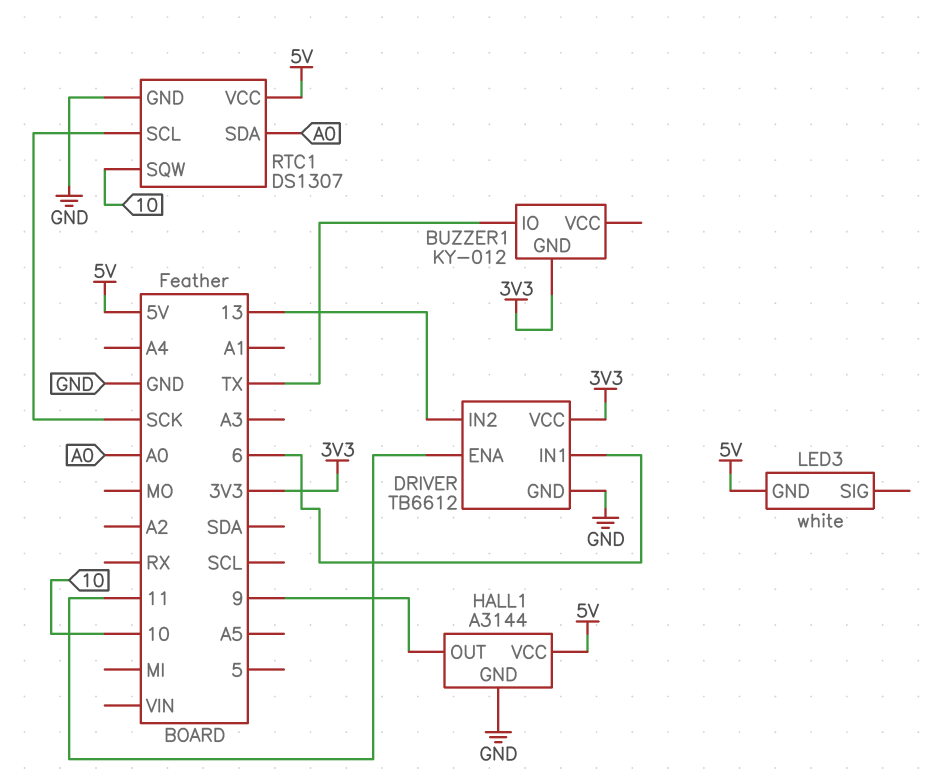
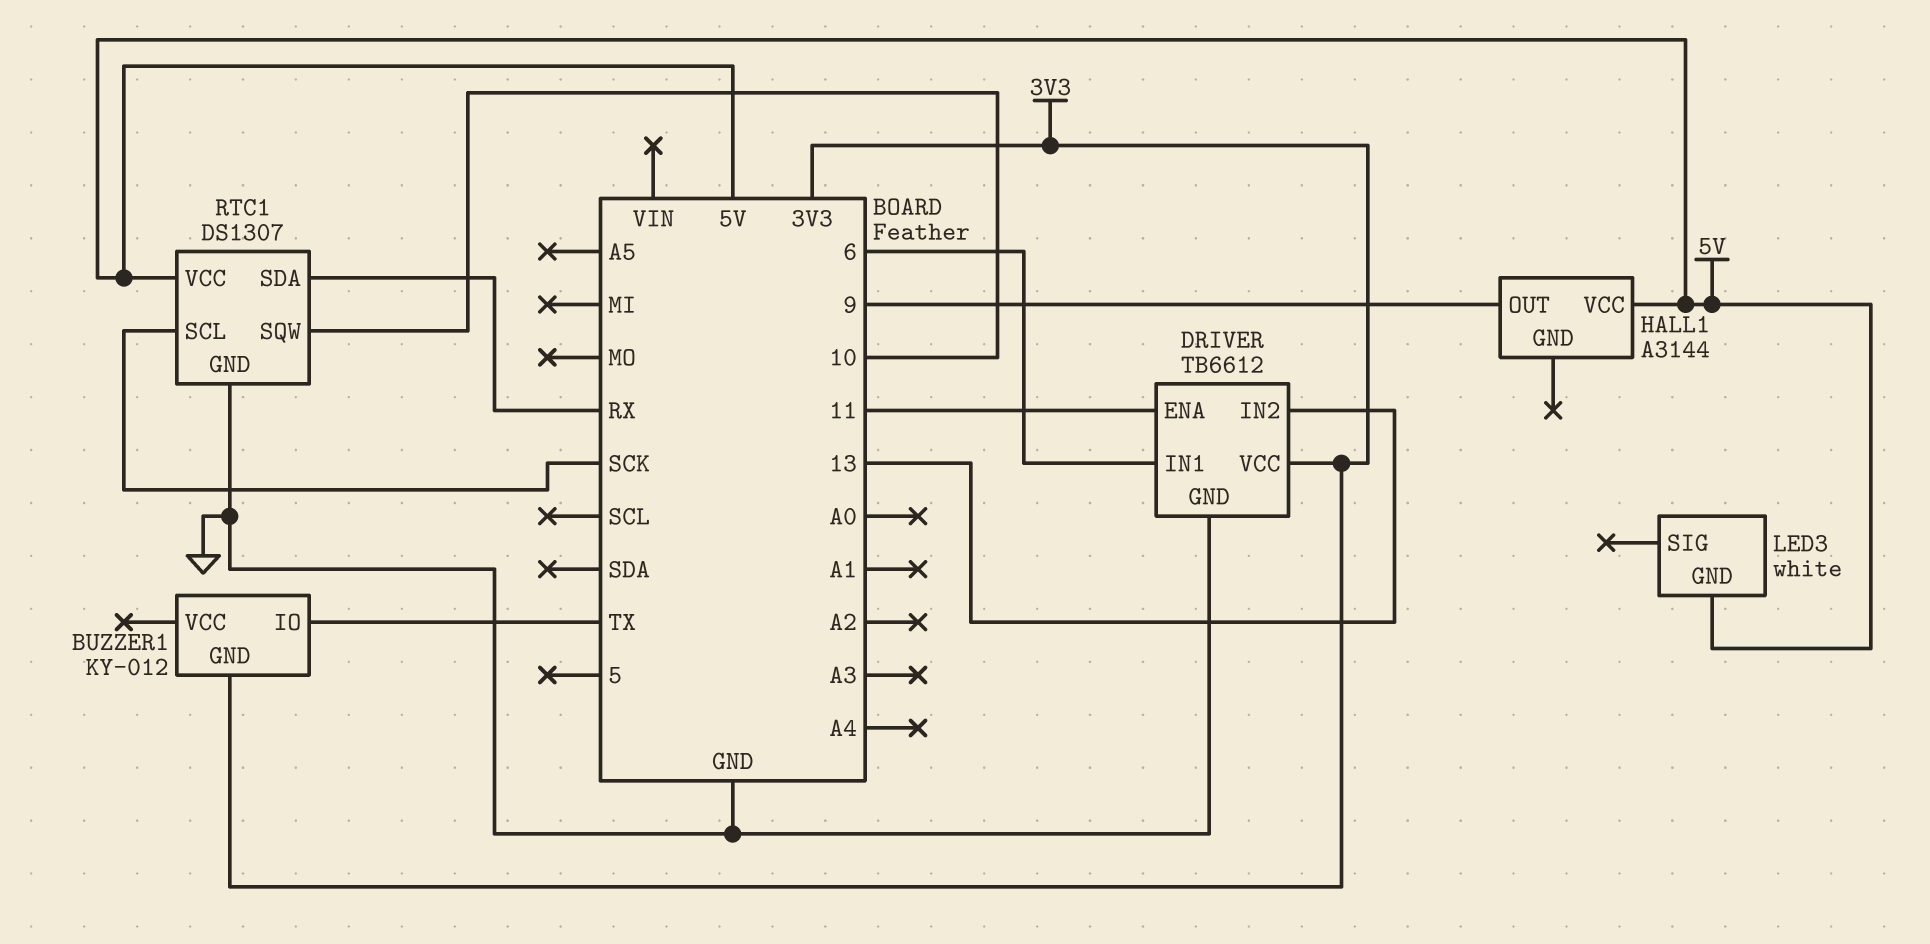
HALL1 pin GND: GND -> none
RTC1 pin SDA: A0 -> RX

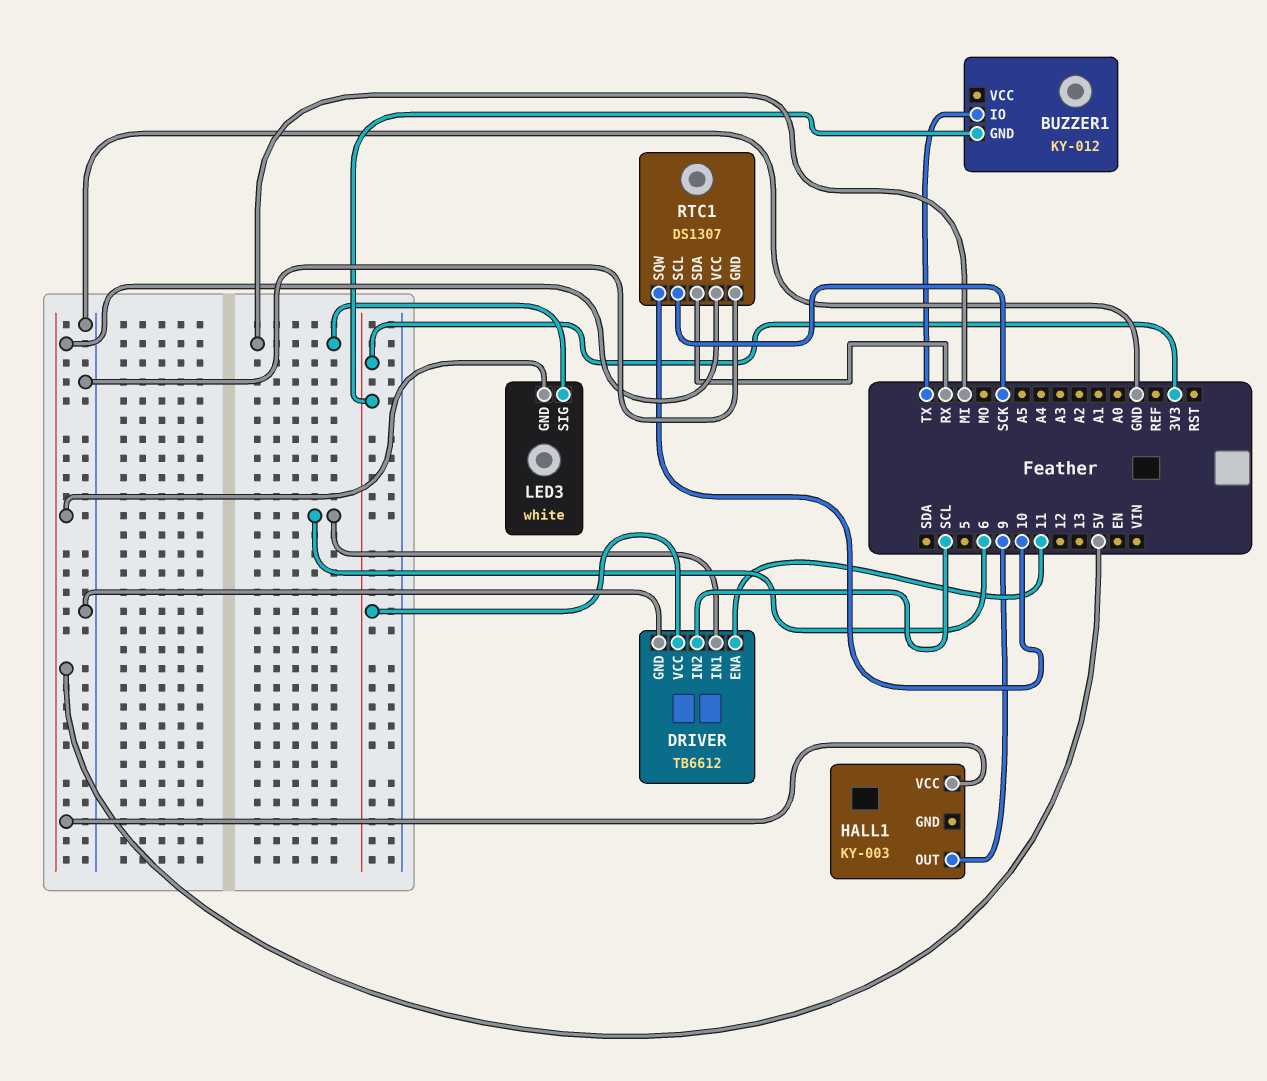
DRIVER pin IN2: 13 -> SCL
HALL1: A3144 -> KY-003
LED3 pin SIG: none -> MI

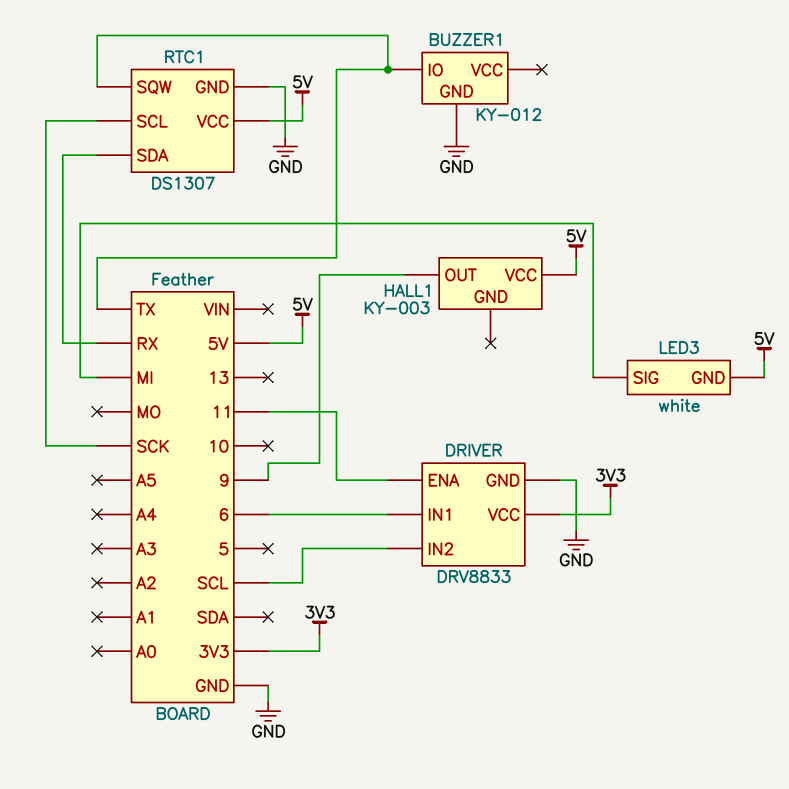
BUZZER1 pin GND: 3V3 -> GND
DRIVER: TB6612 -> DRV8833
RTC1 pin SQW: 10 -> TX

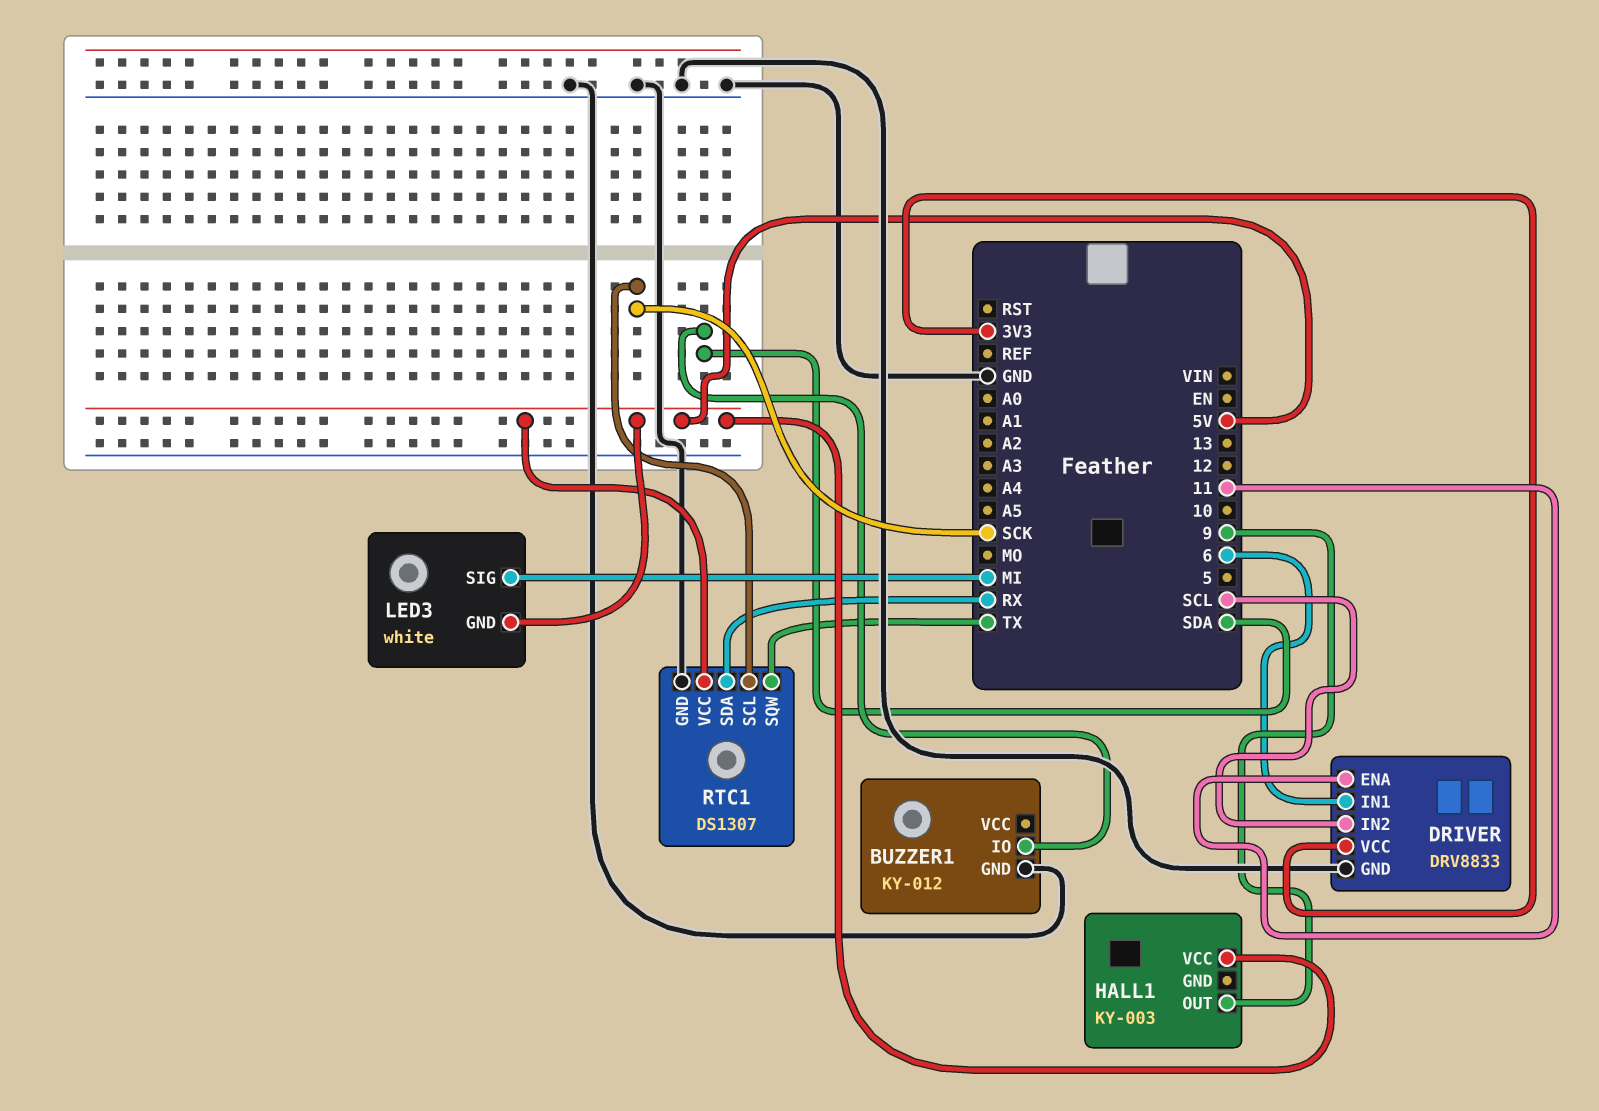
BUZZER1 pin IO: TX -> SDA

